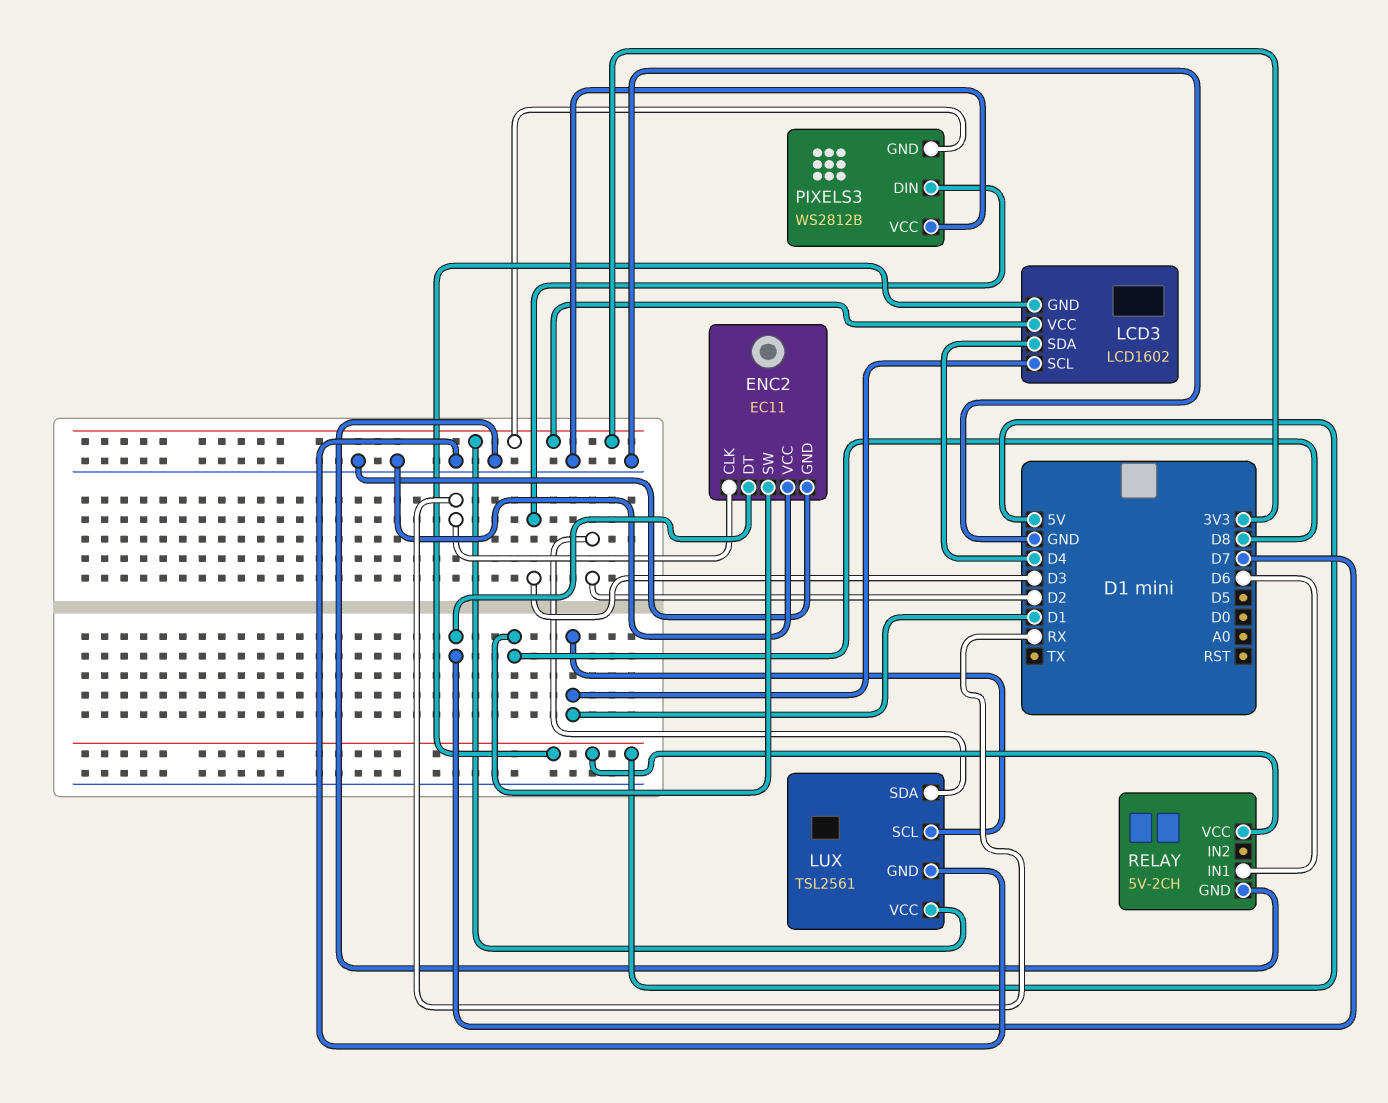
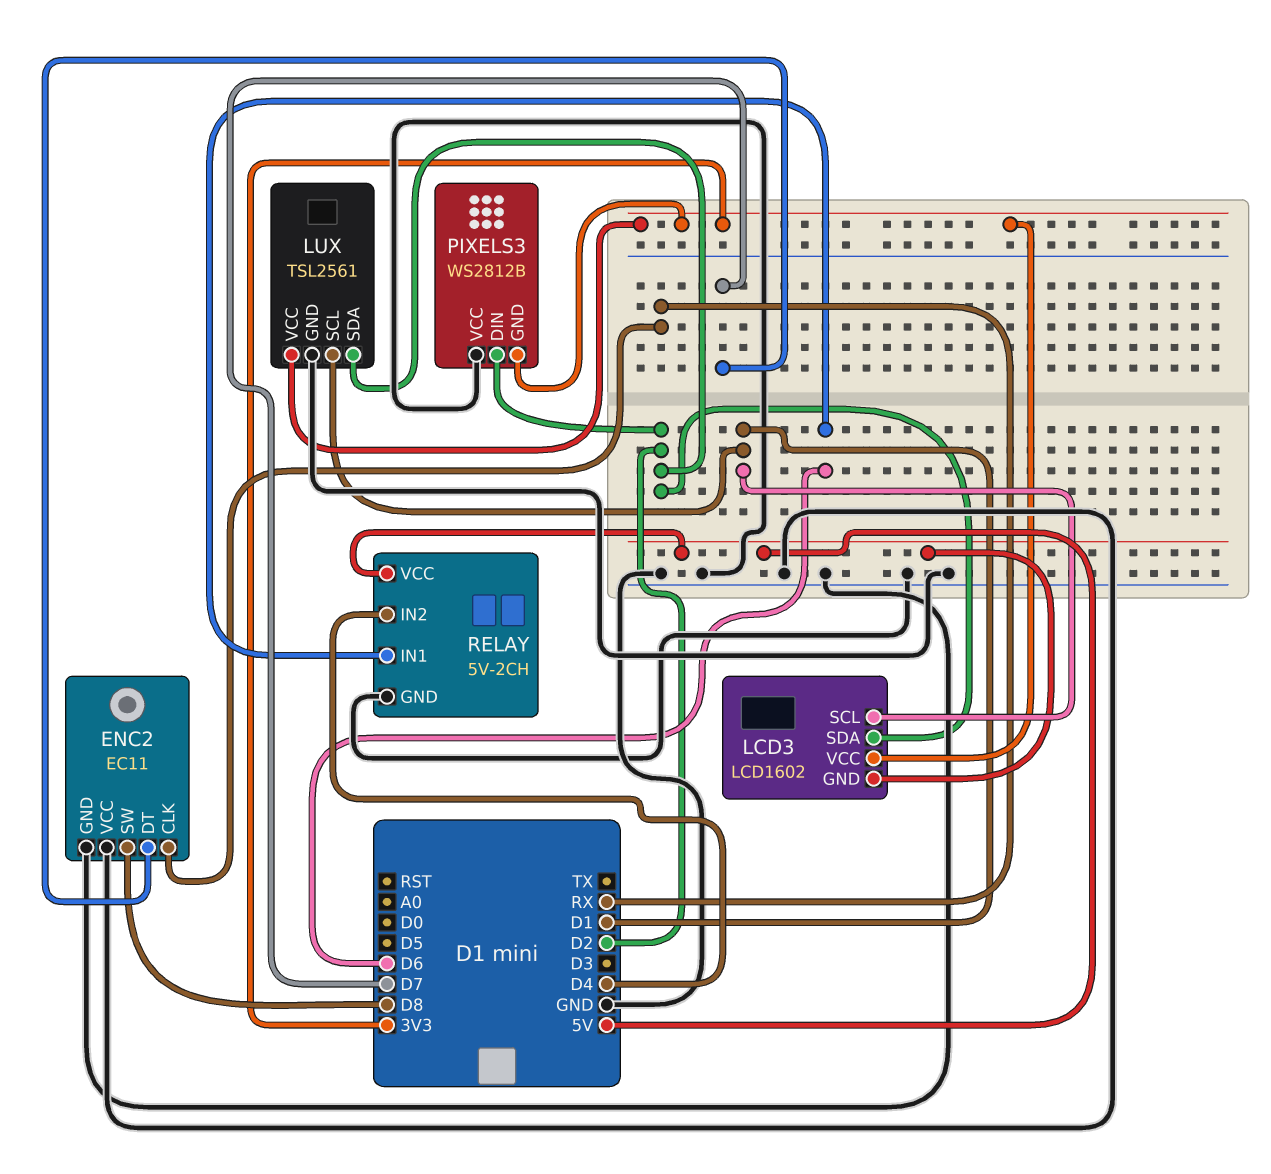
LCD3 pin SDA: D4 -> D2
PIXELS3 pin DIN: D3 -> D2
RELAY pin IN2: none -> D4

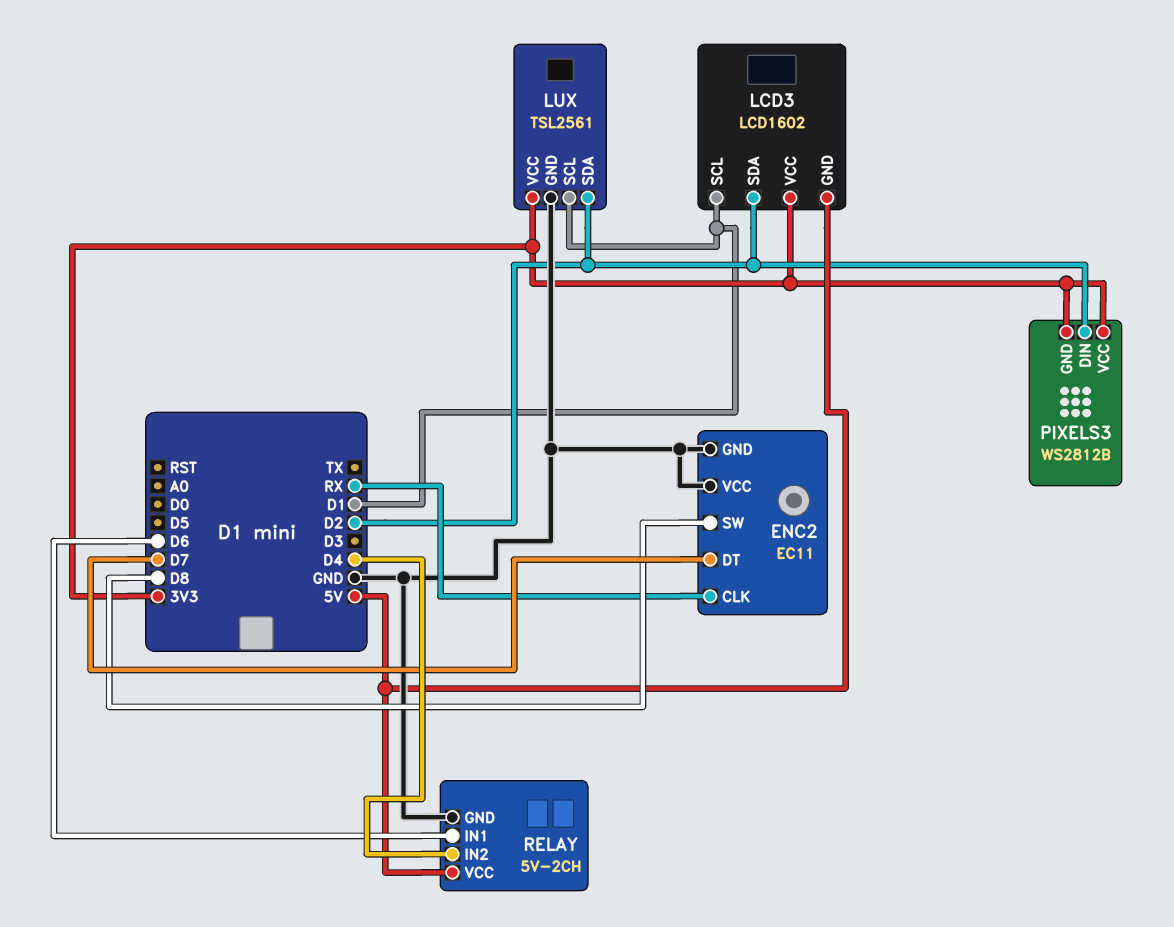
PIXELS3 pin VCC: GND -> 3V3

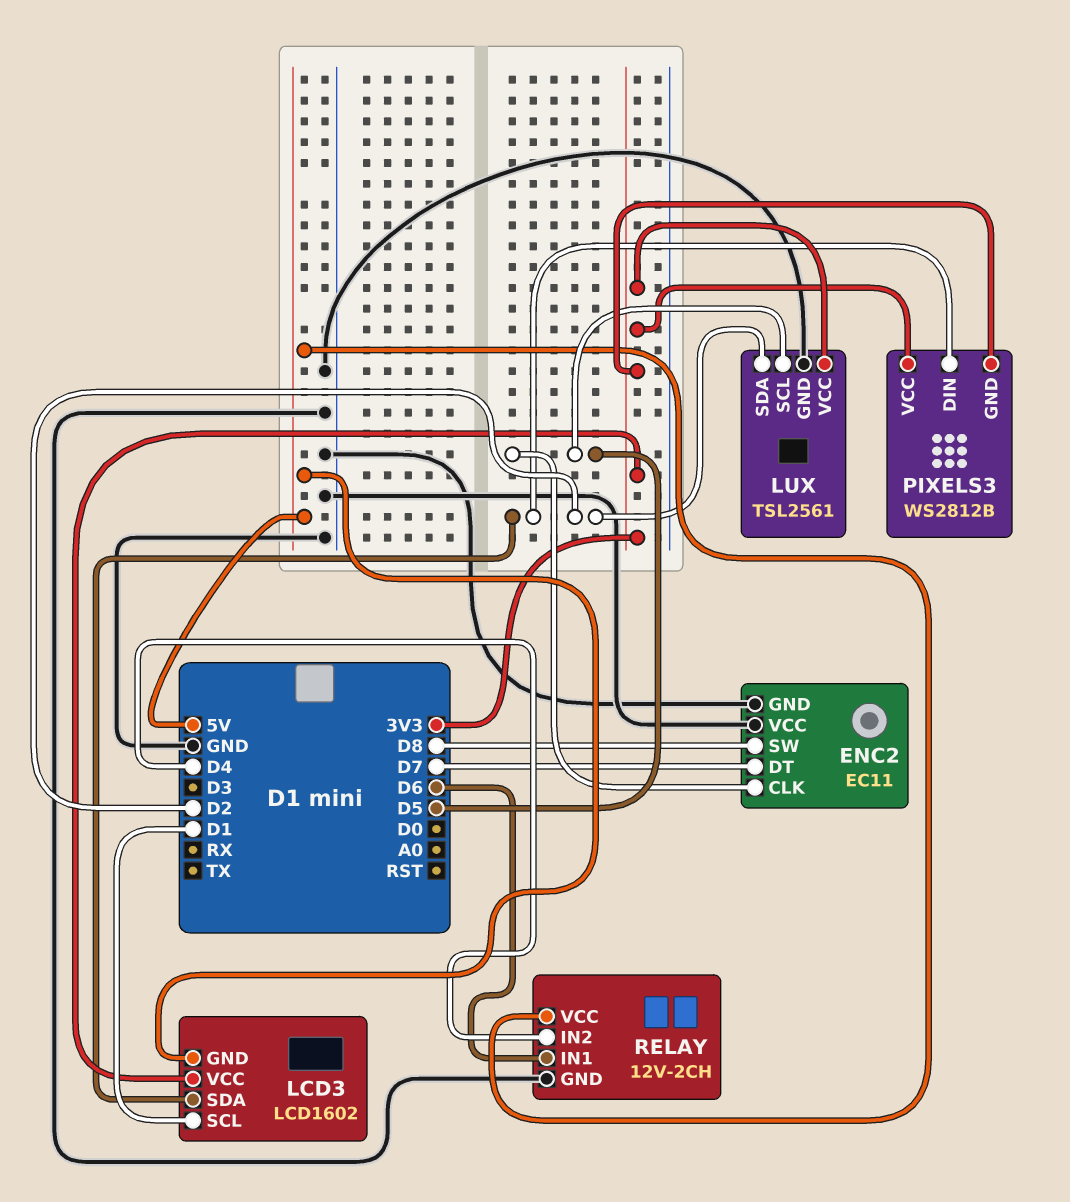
ENC2 pin CLK: RX -> D5
LUX pin SCL: D1 -> D5
RELAY: 5V-2CH -> 12V-2CH

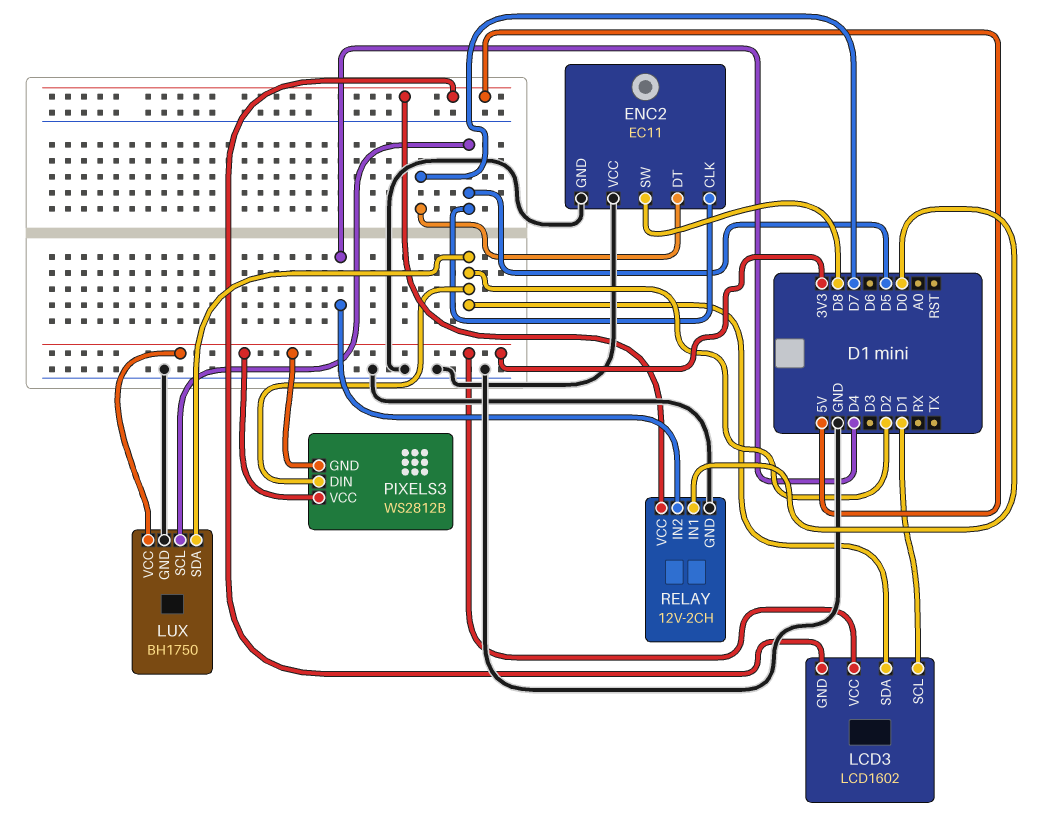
LUX: TSL2561 -> BH1750
RELAY pin IN1: D6 -> D0

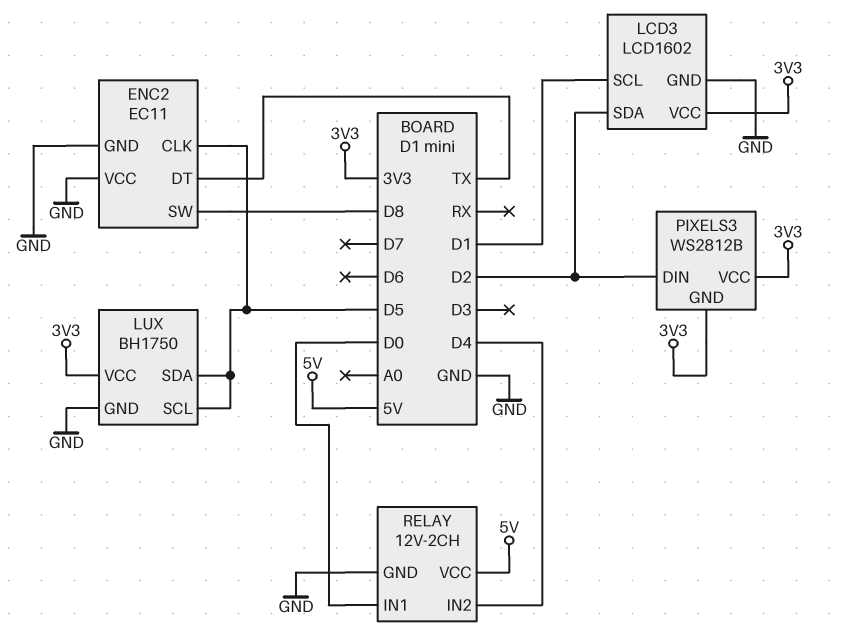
ENC2 pin DT: D7 -> TX
LCD3 pin GND: 5V -> GND
LUX pin SDA: D2 -> D5

